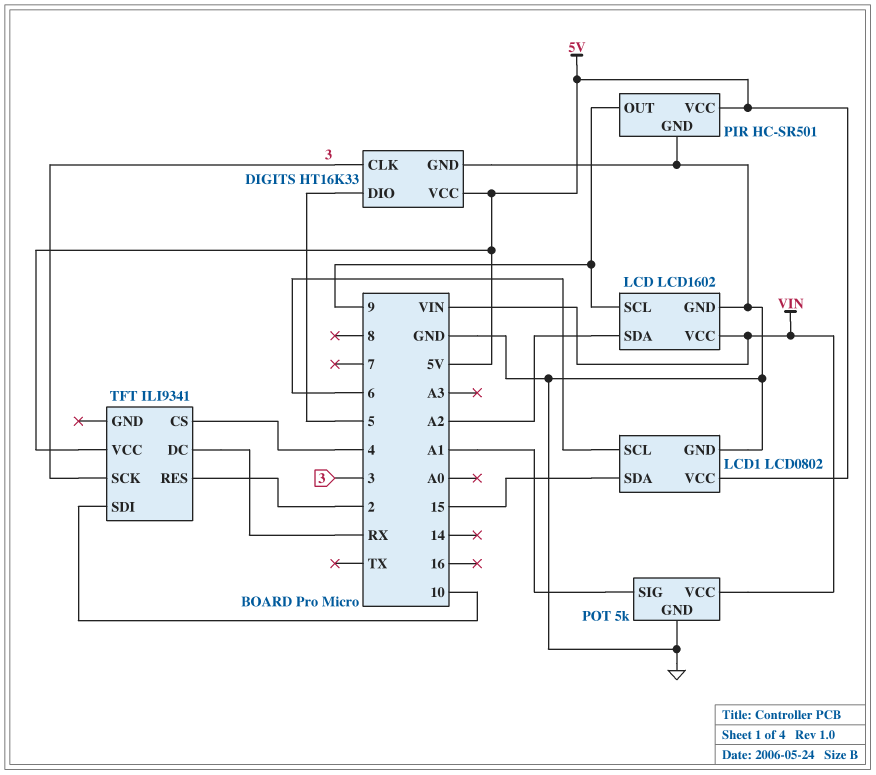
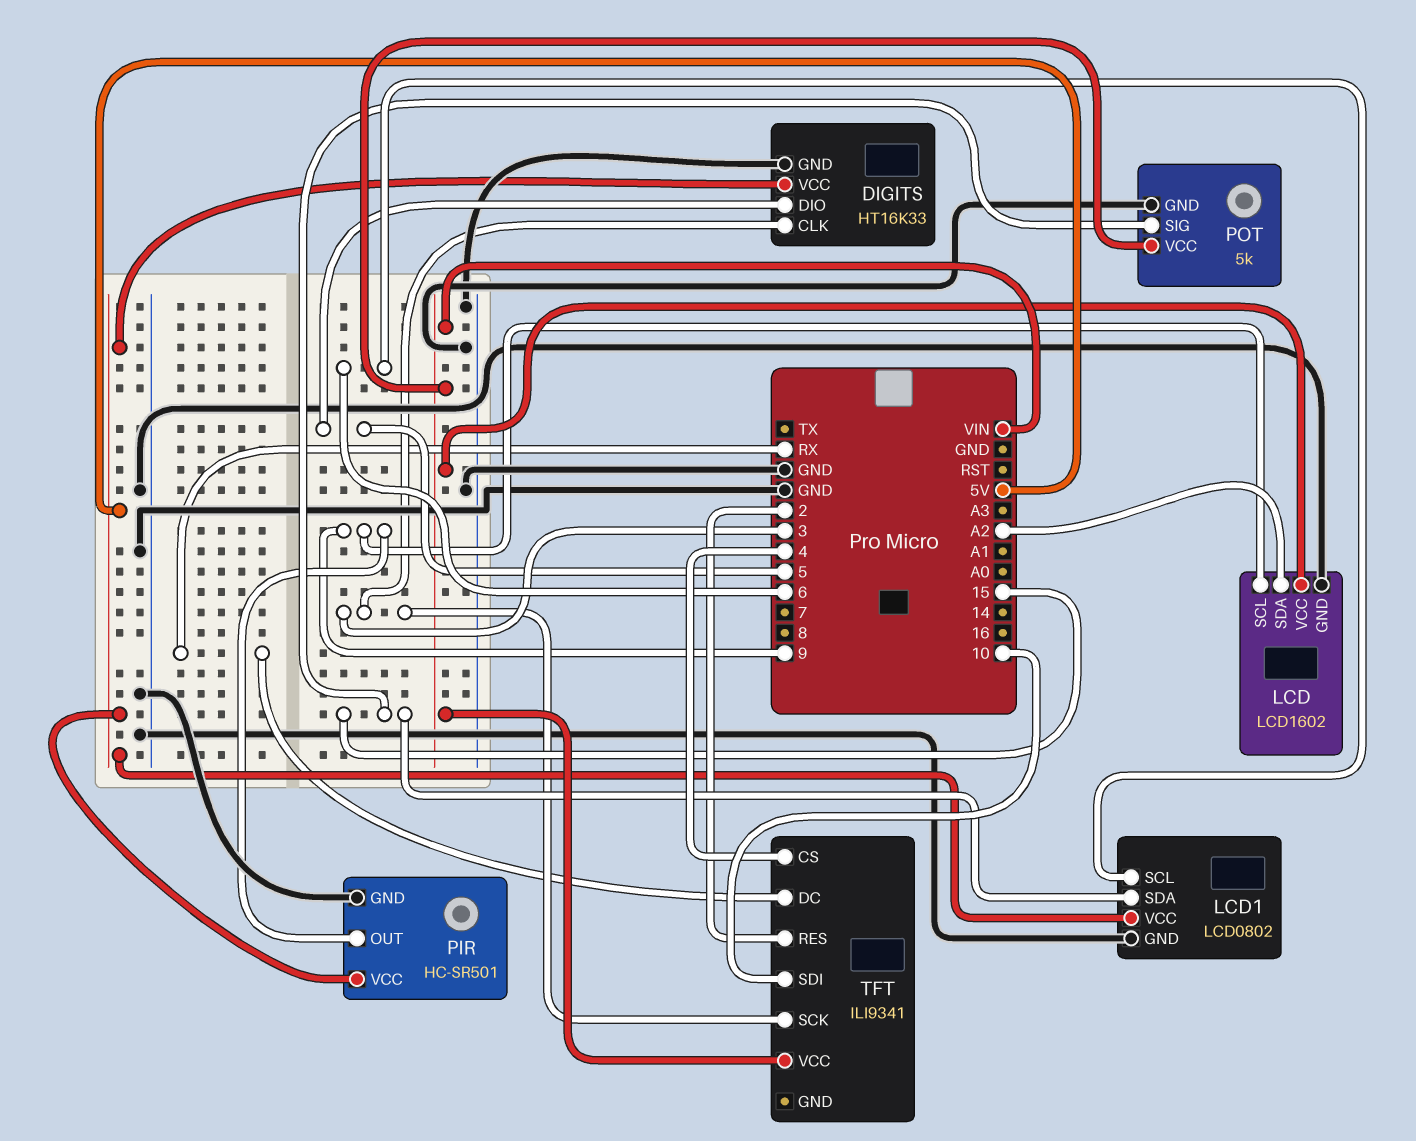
POT pin SIG: A1 -> 15
TFT pin VCC: 5V -> VIN

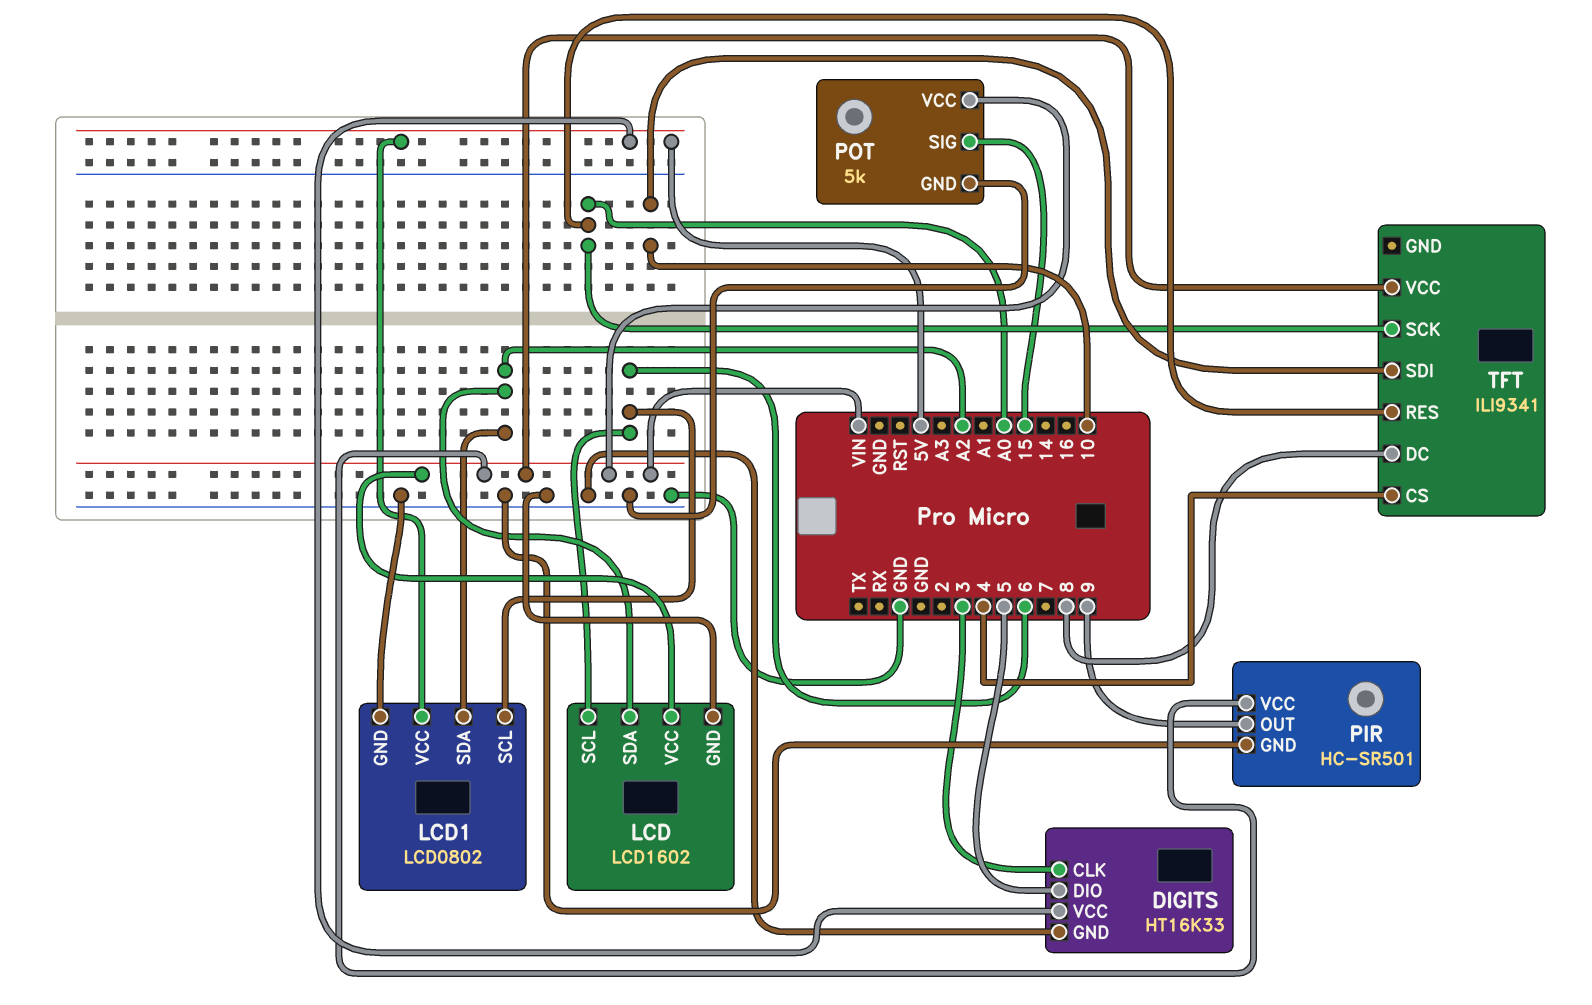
LCD pin SCL: 9 -> 6
LCD1 pin SDA: 15 -> A2
PIR pin VCC: 5V -> VIN
TFT pin DC: RX -> 8
TFT pin RES: 2 -> A0
TFT pin SCK: 3 -> A0

